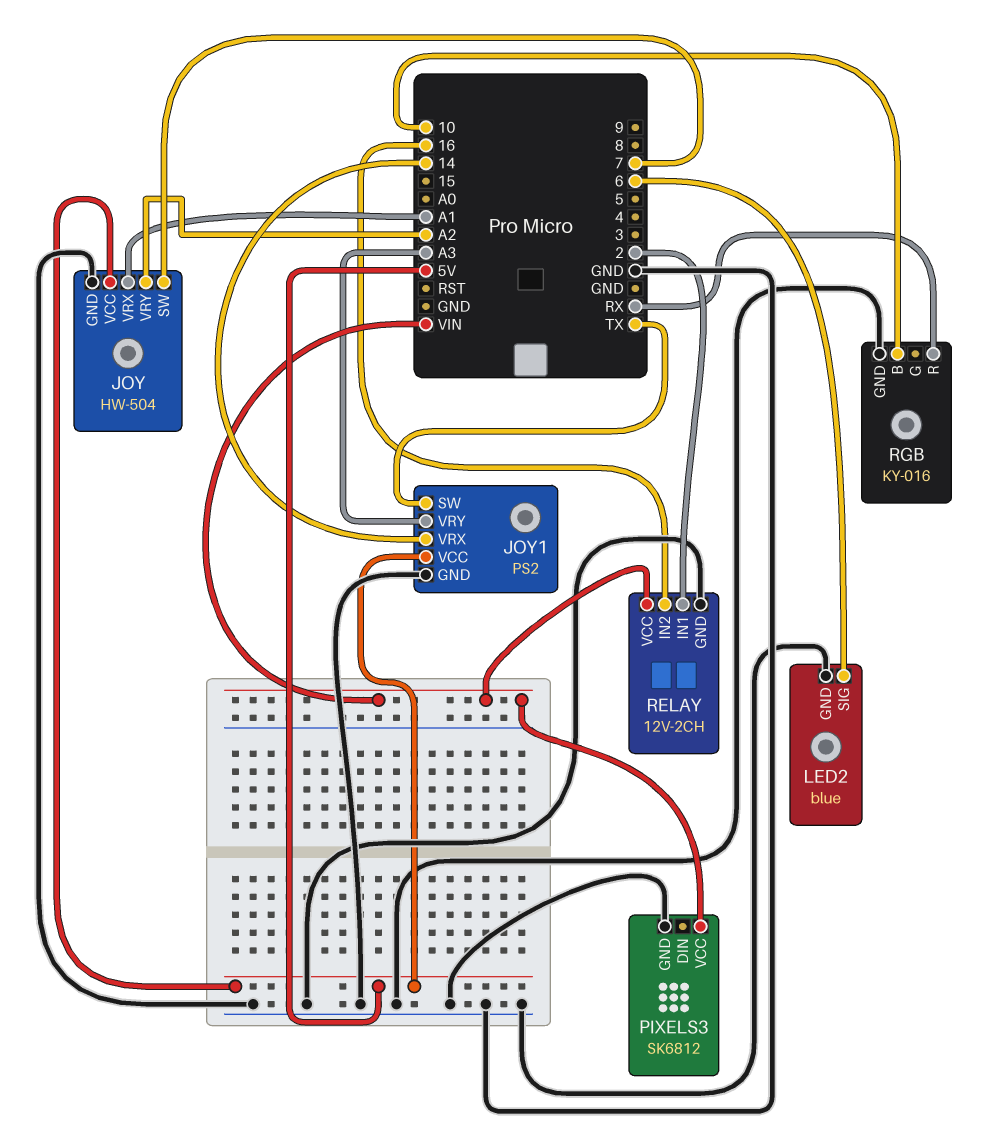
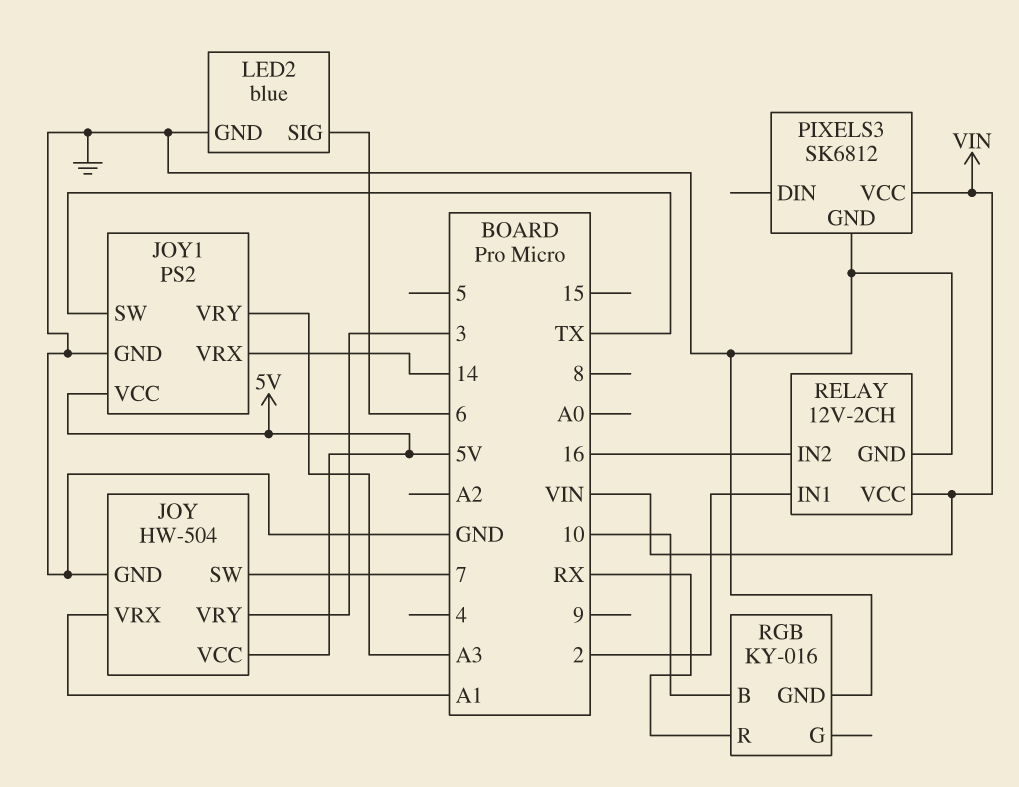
JOY pin VRY: A2 -> 3

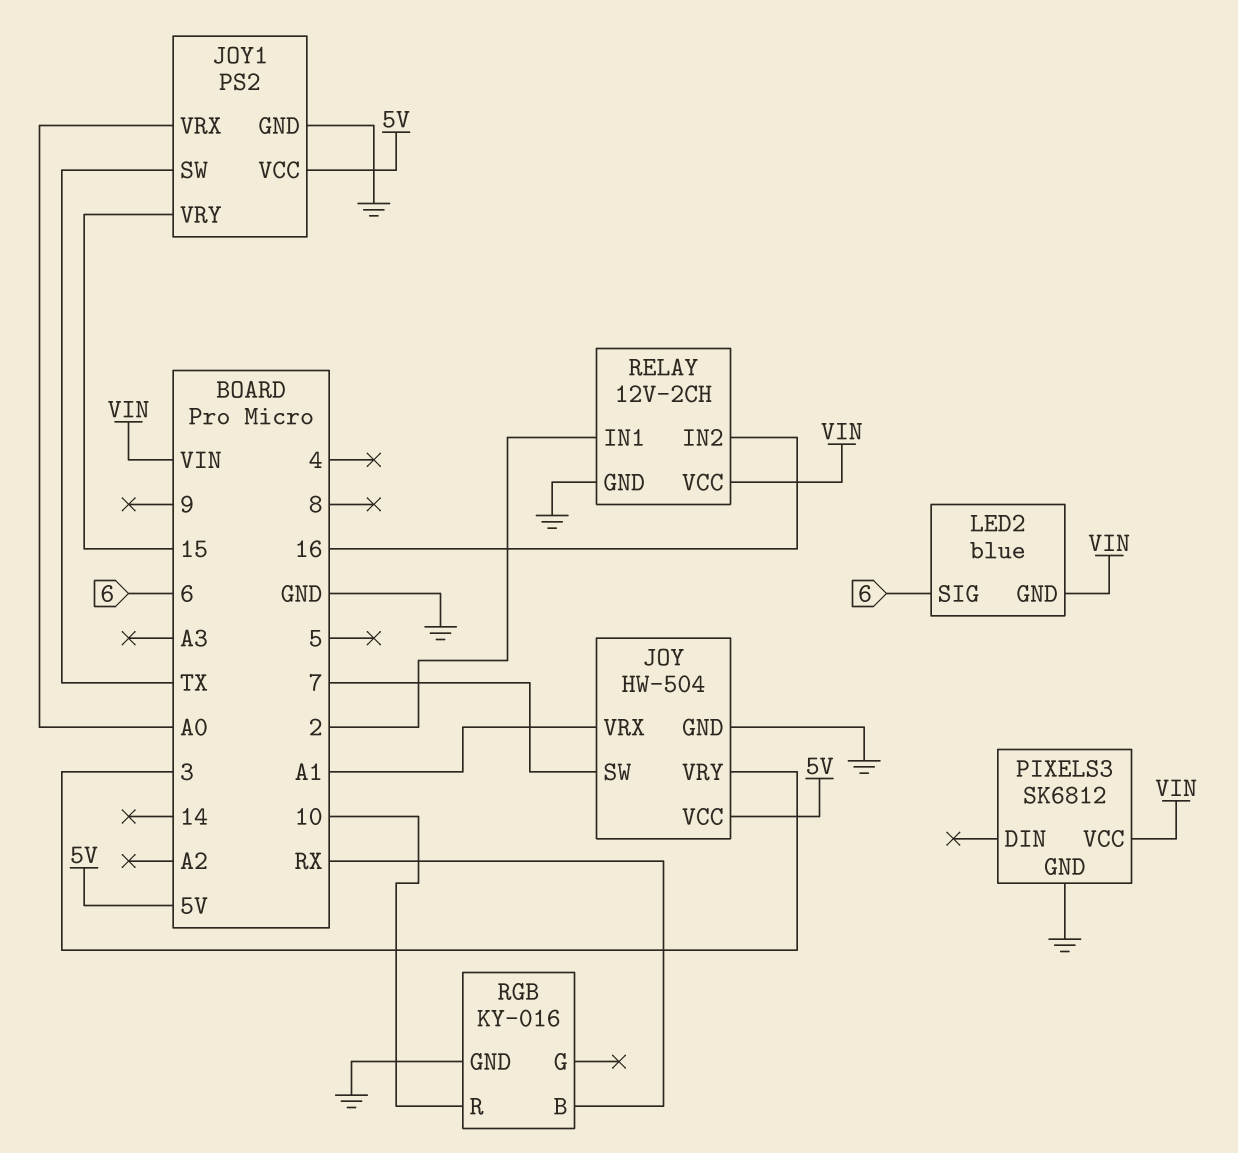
JOY1 pin VRX: 14 -> A0
JOY1 pin VRY: A3 -> 15
LED2 pin GND: GND -> VIN
RGB pin B: 10 -> RX
RGB pin R: RX -> 10

